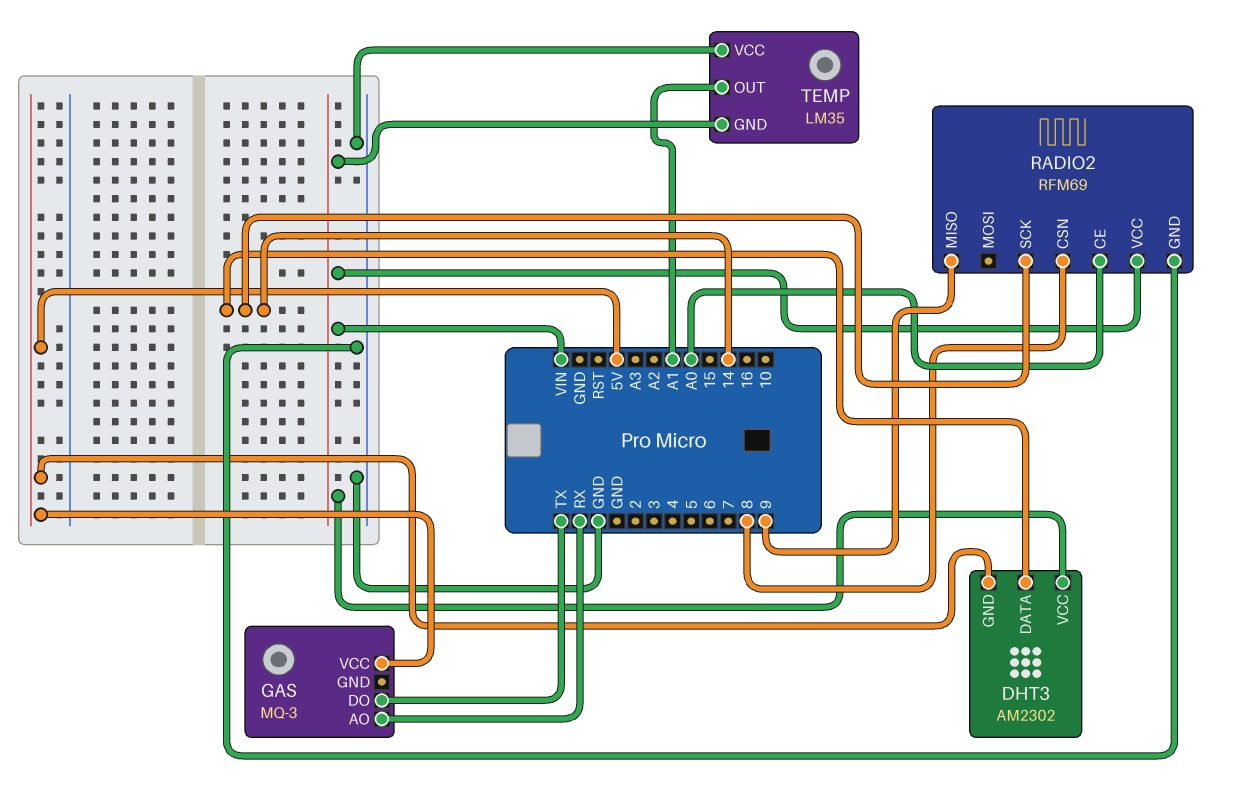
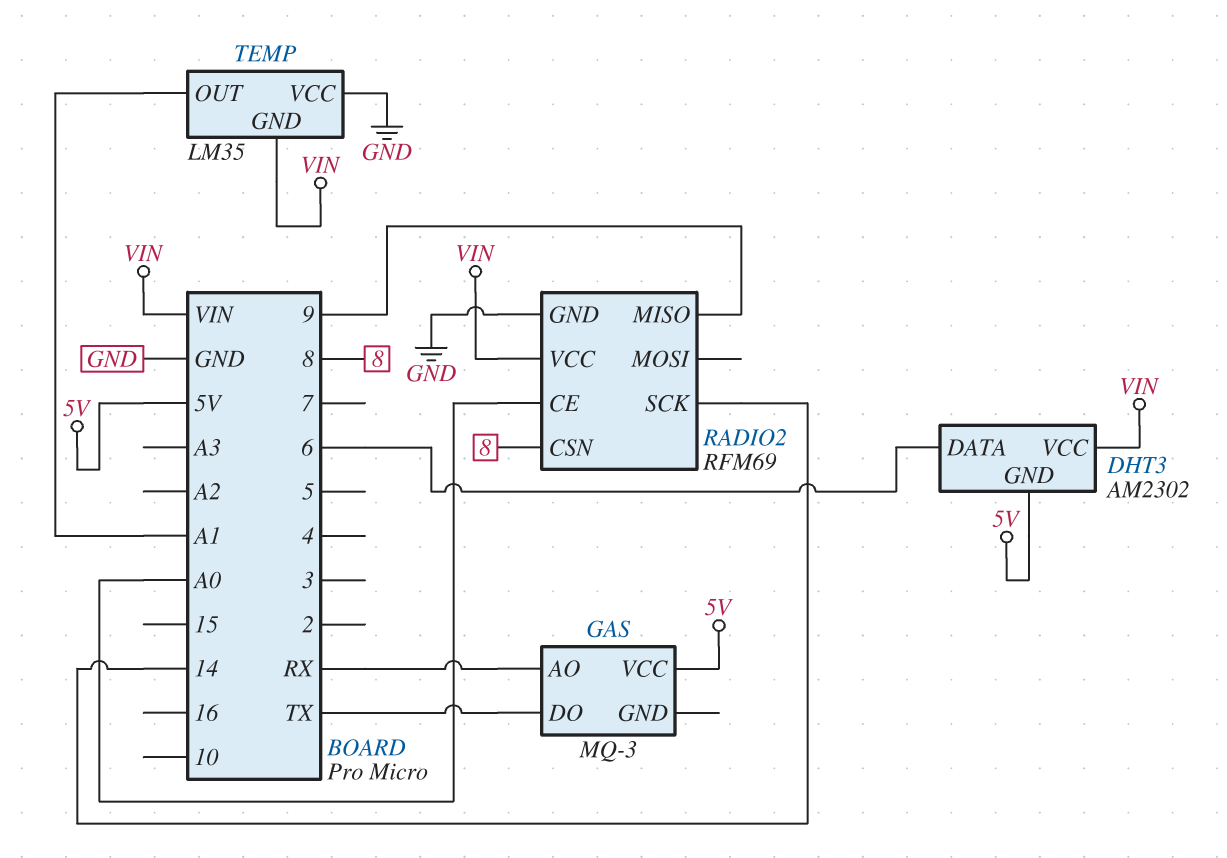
DHT3 pin DATA: 14 -> 6

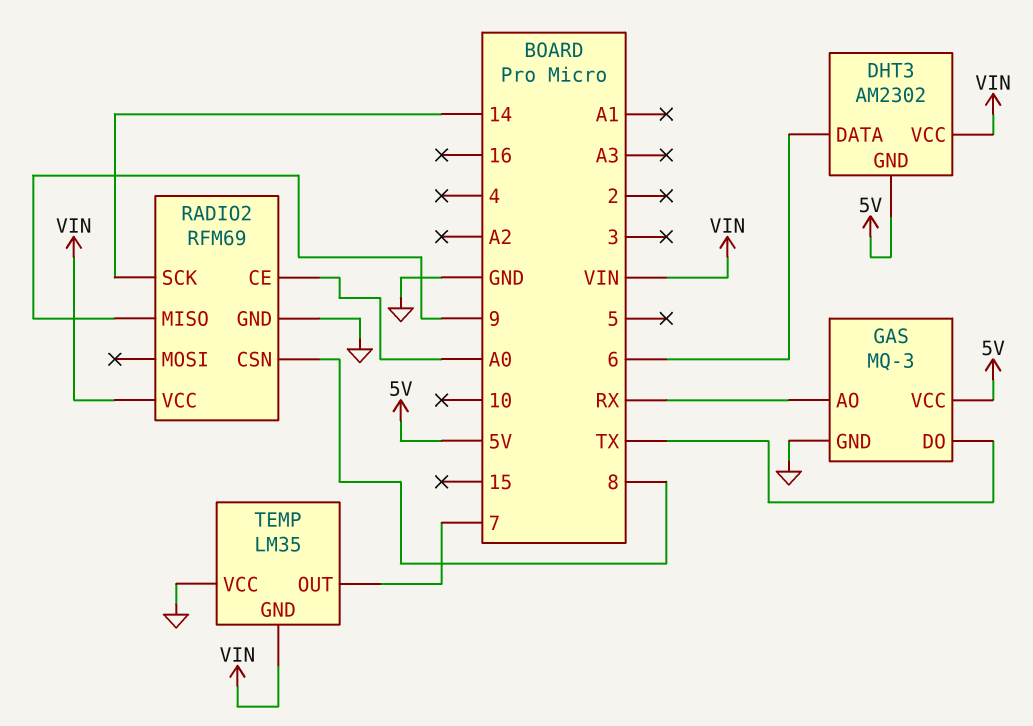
GAS pin GND: none -> GND
TEMP pin OUT: A1 -> 7

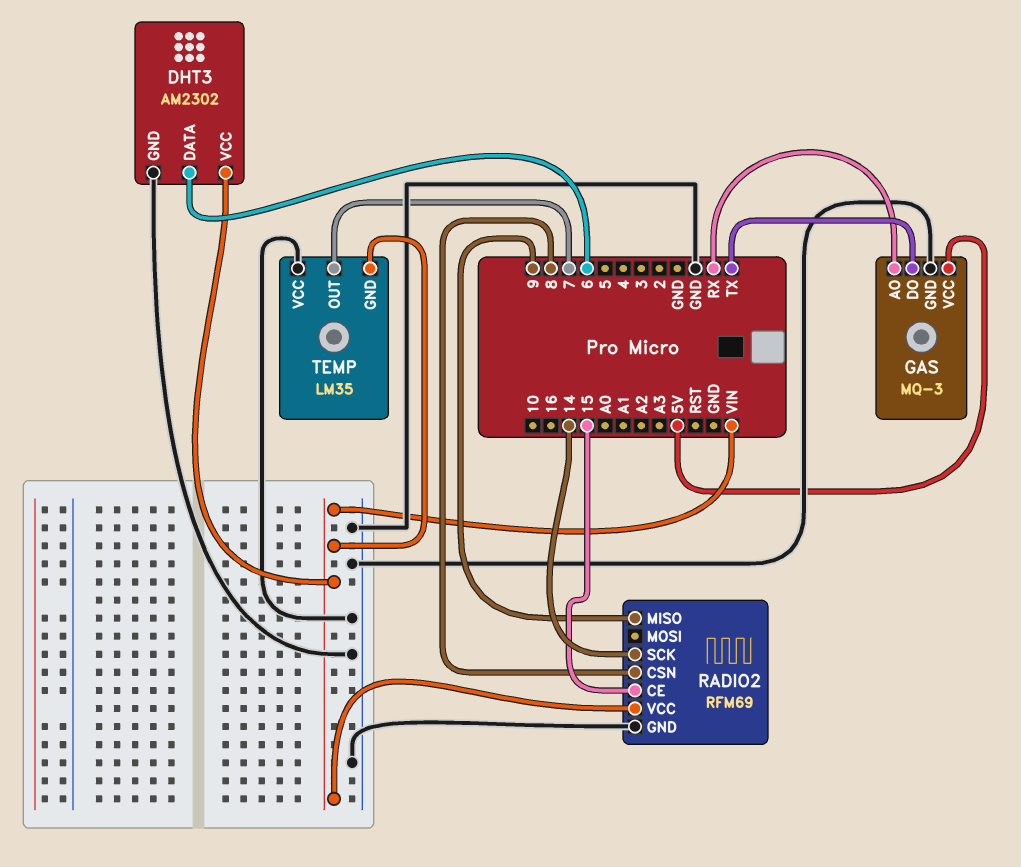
DHT3 pin GND: 5V -> GND
RADIO2 pin CE: A0 -> 15

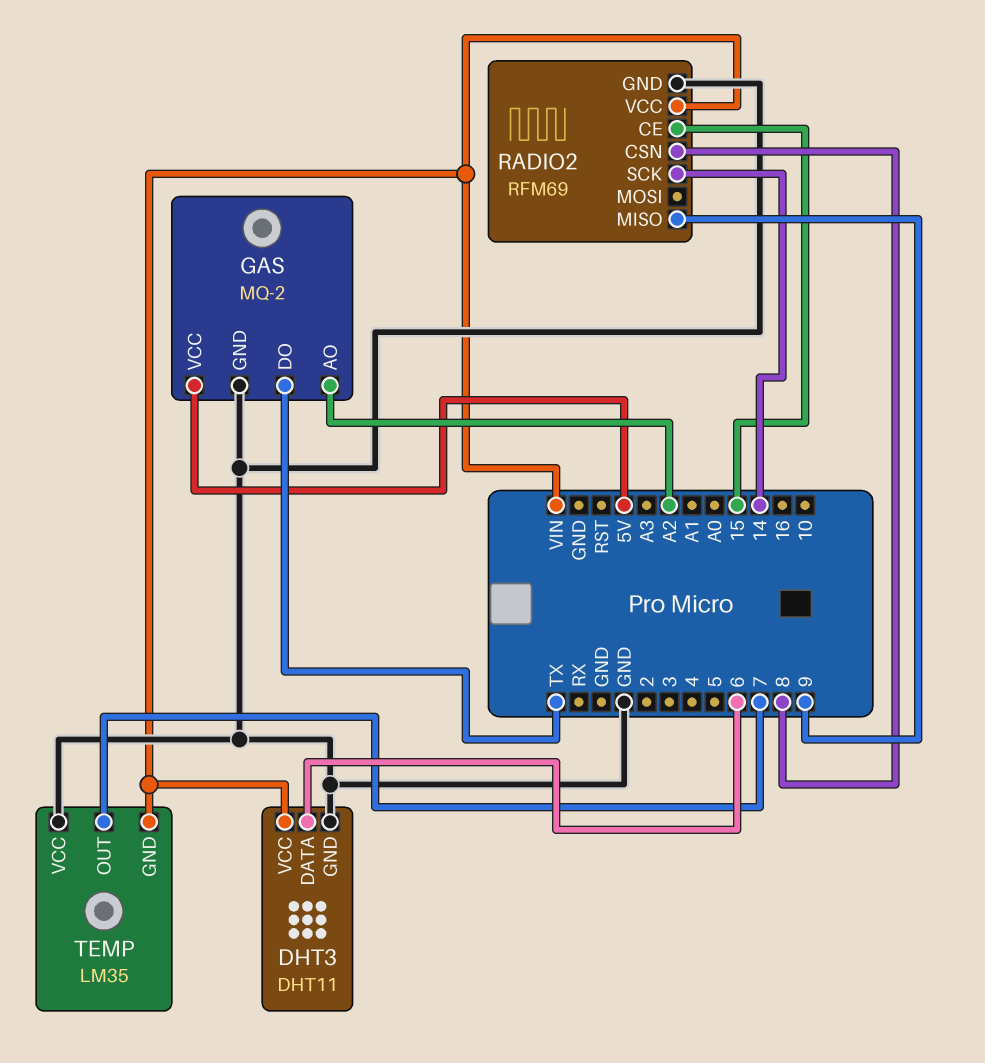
DHT3: AM2302 -> DHT11
GAS: MQ-3 -> MQ-2
GAS pin AO: RX -> A2

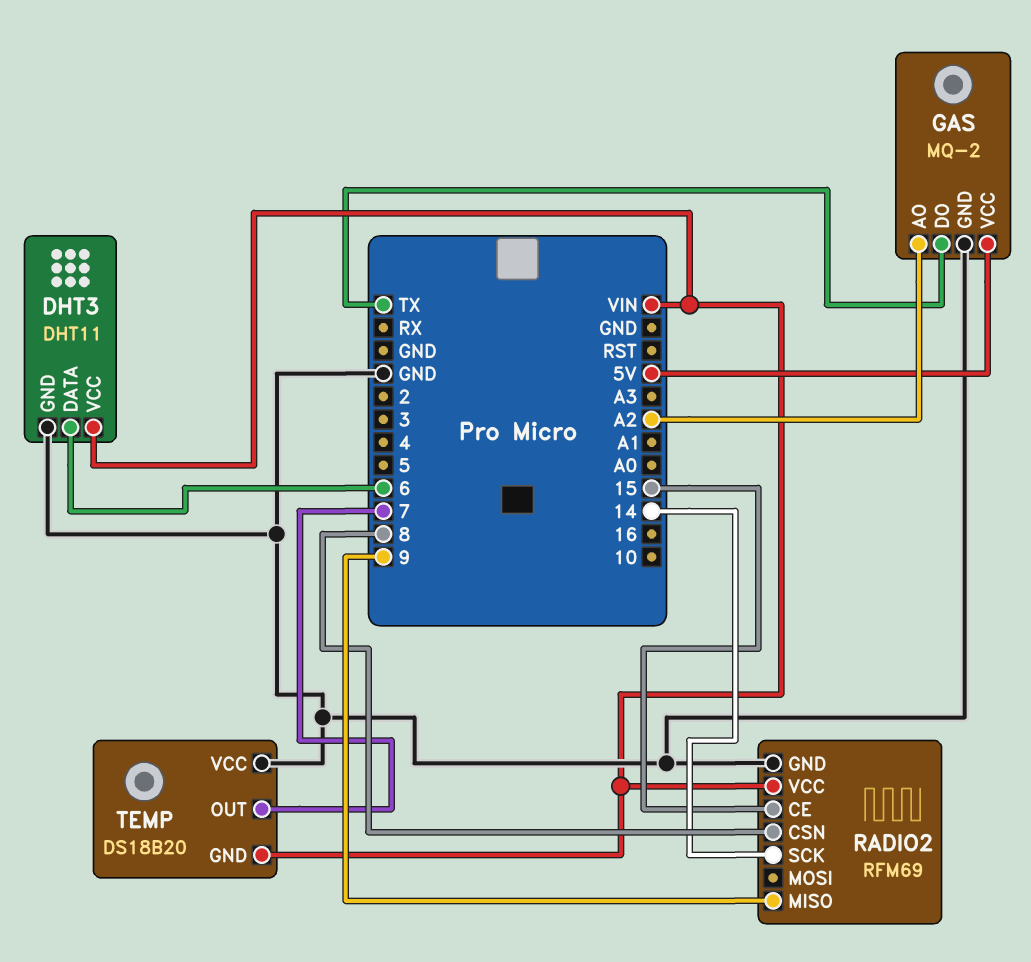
TEMP: LM35 -> DS18B20

